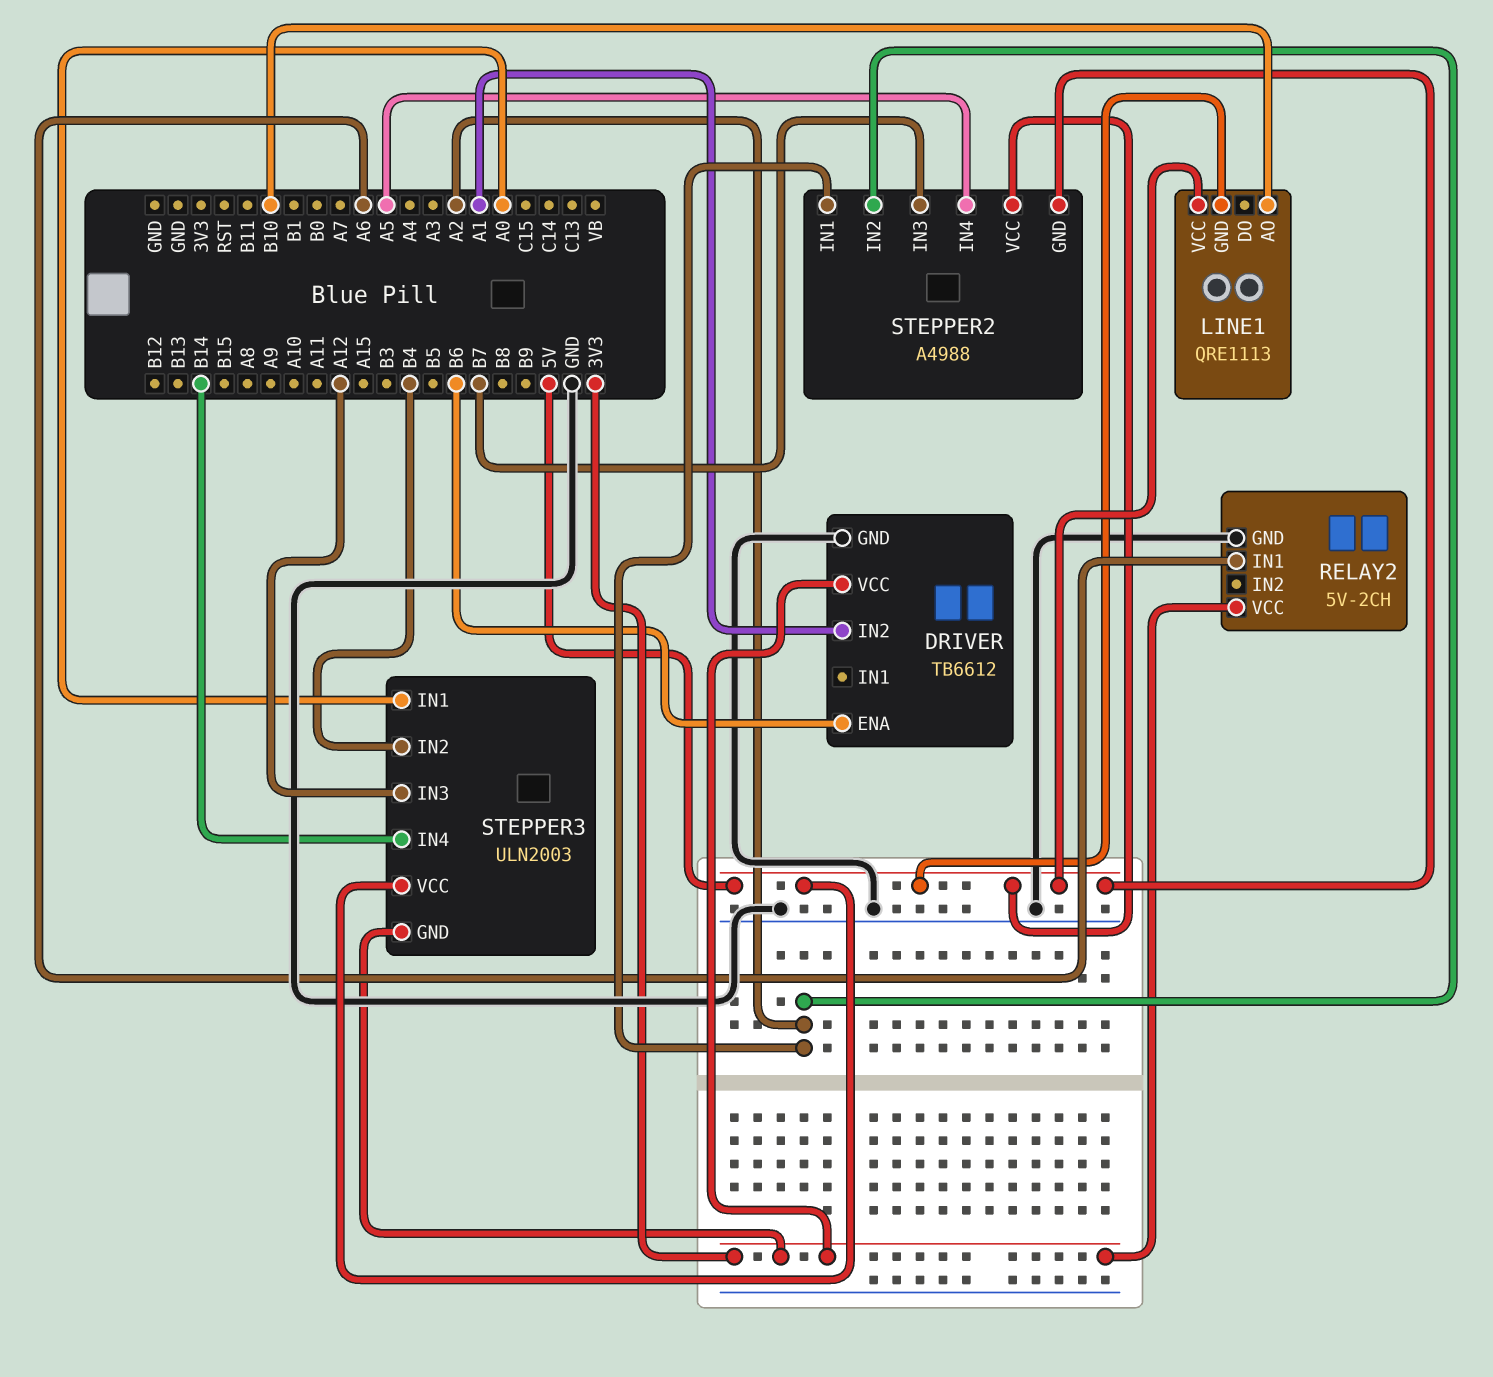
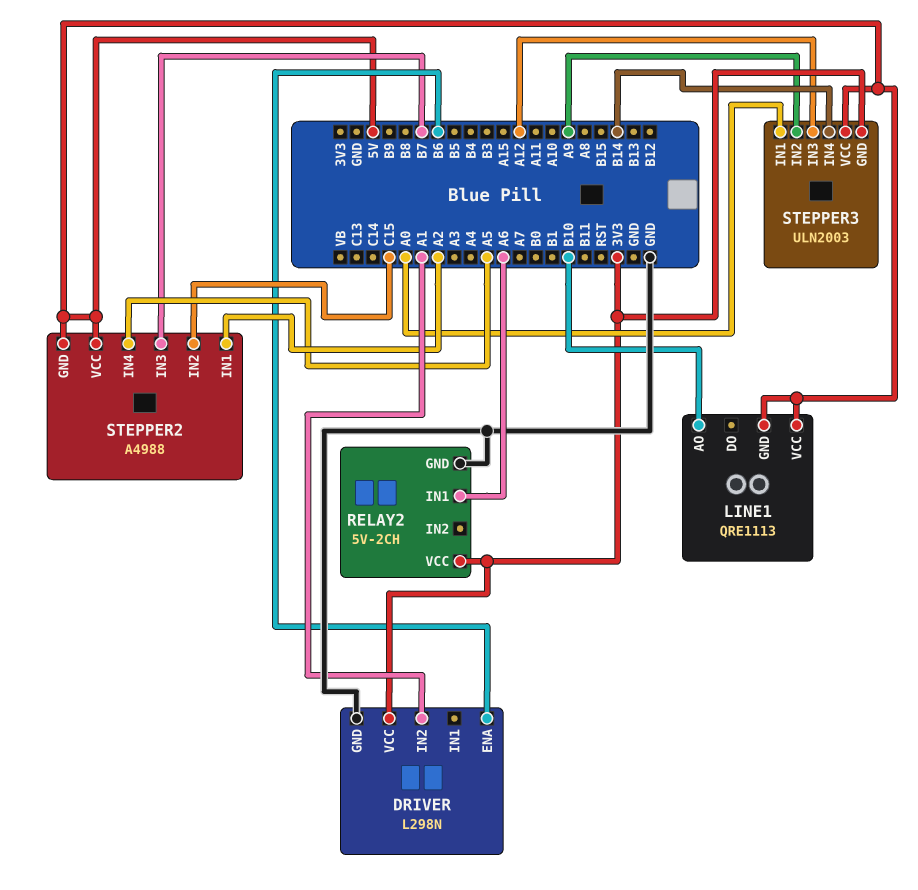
DRIVER: TB6612 -> L298N
STEPPER2 pin IN2: A2 -> C15
STEPPER3 pin IN2: B4 -> A9

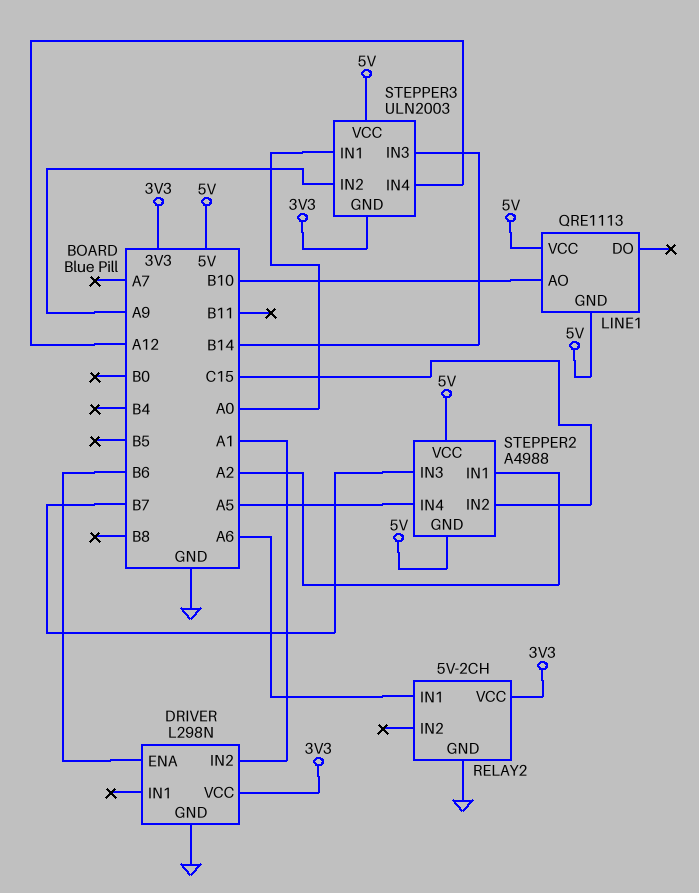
STEPPER3 pin IN3: A12 -> B14
STEPPER3 pin IN4: B14 -> A12

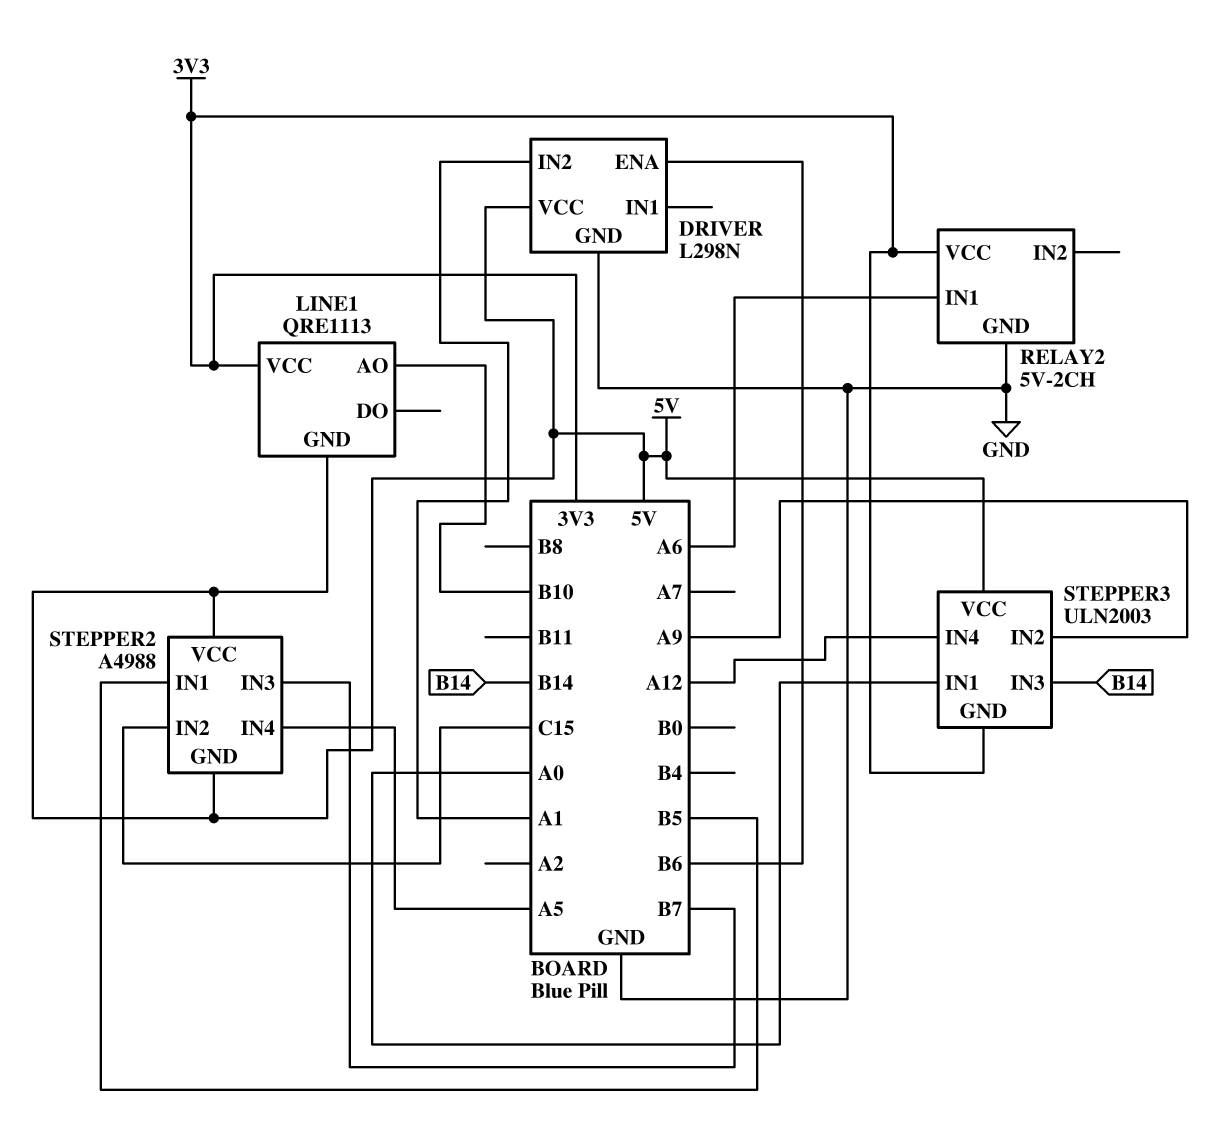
DRIVER pin VCC: 3V3 -> 5V
LINE1 pin VCC: 5V -> 3V3
STEPPER2 pin IN1: A2 -> B5

